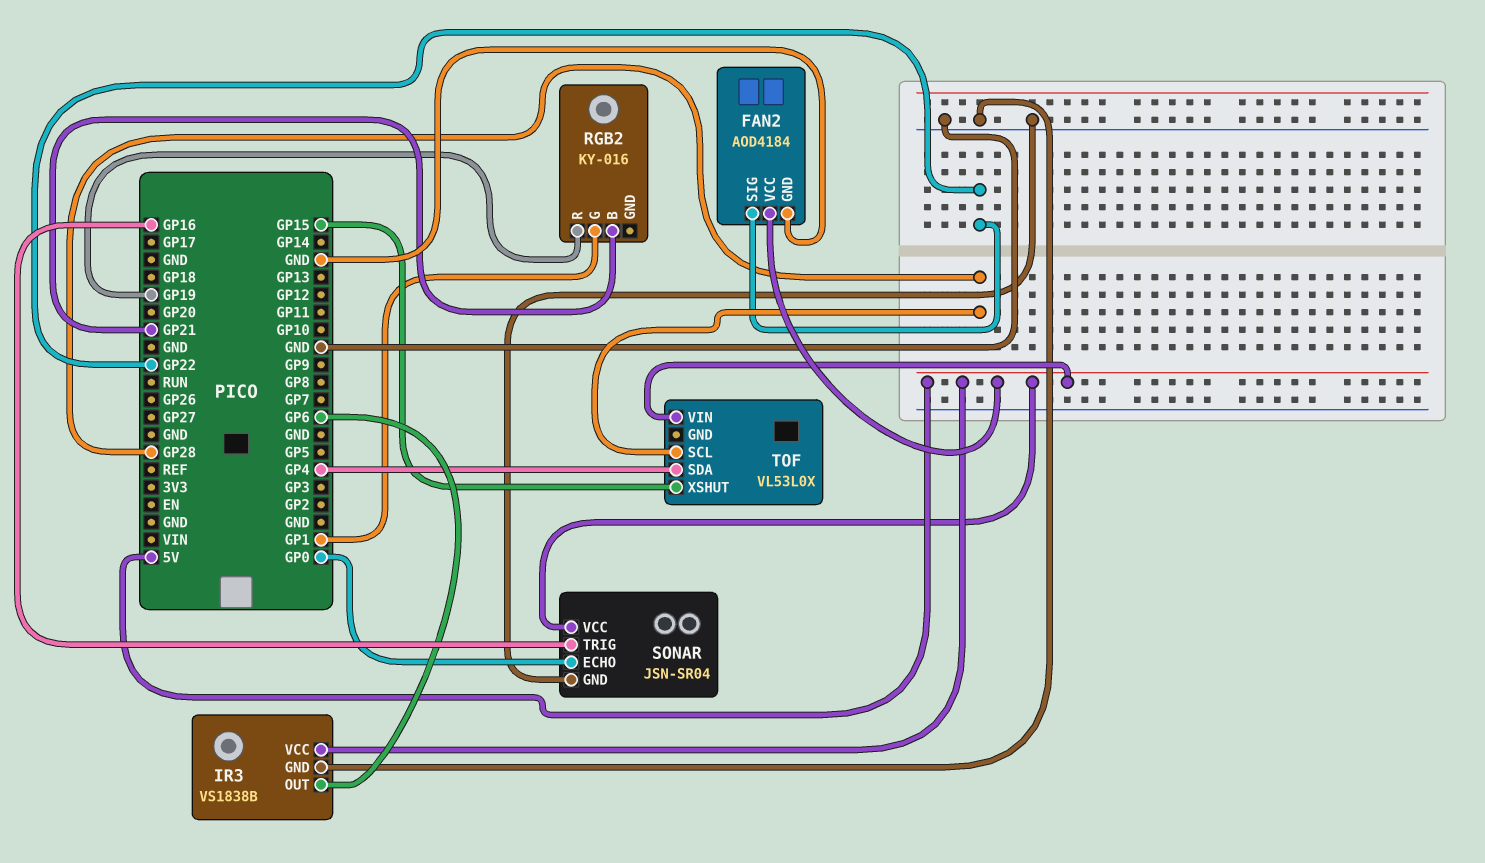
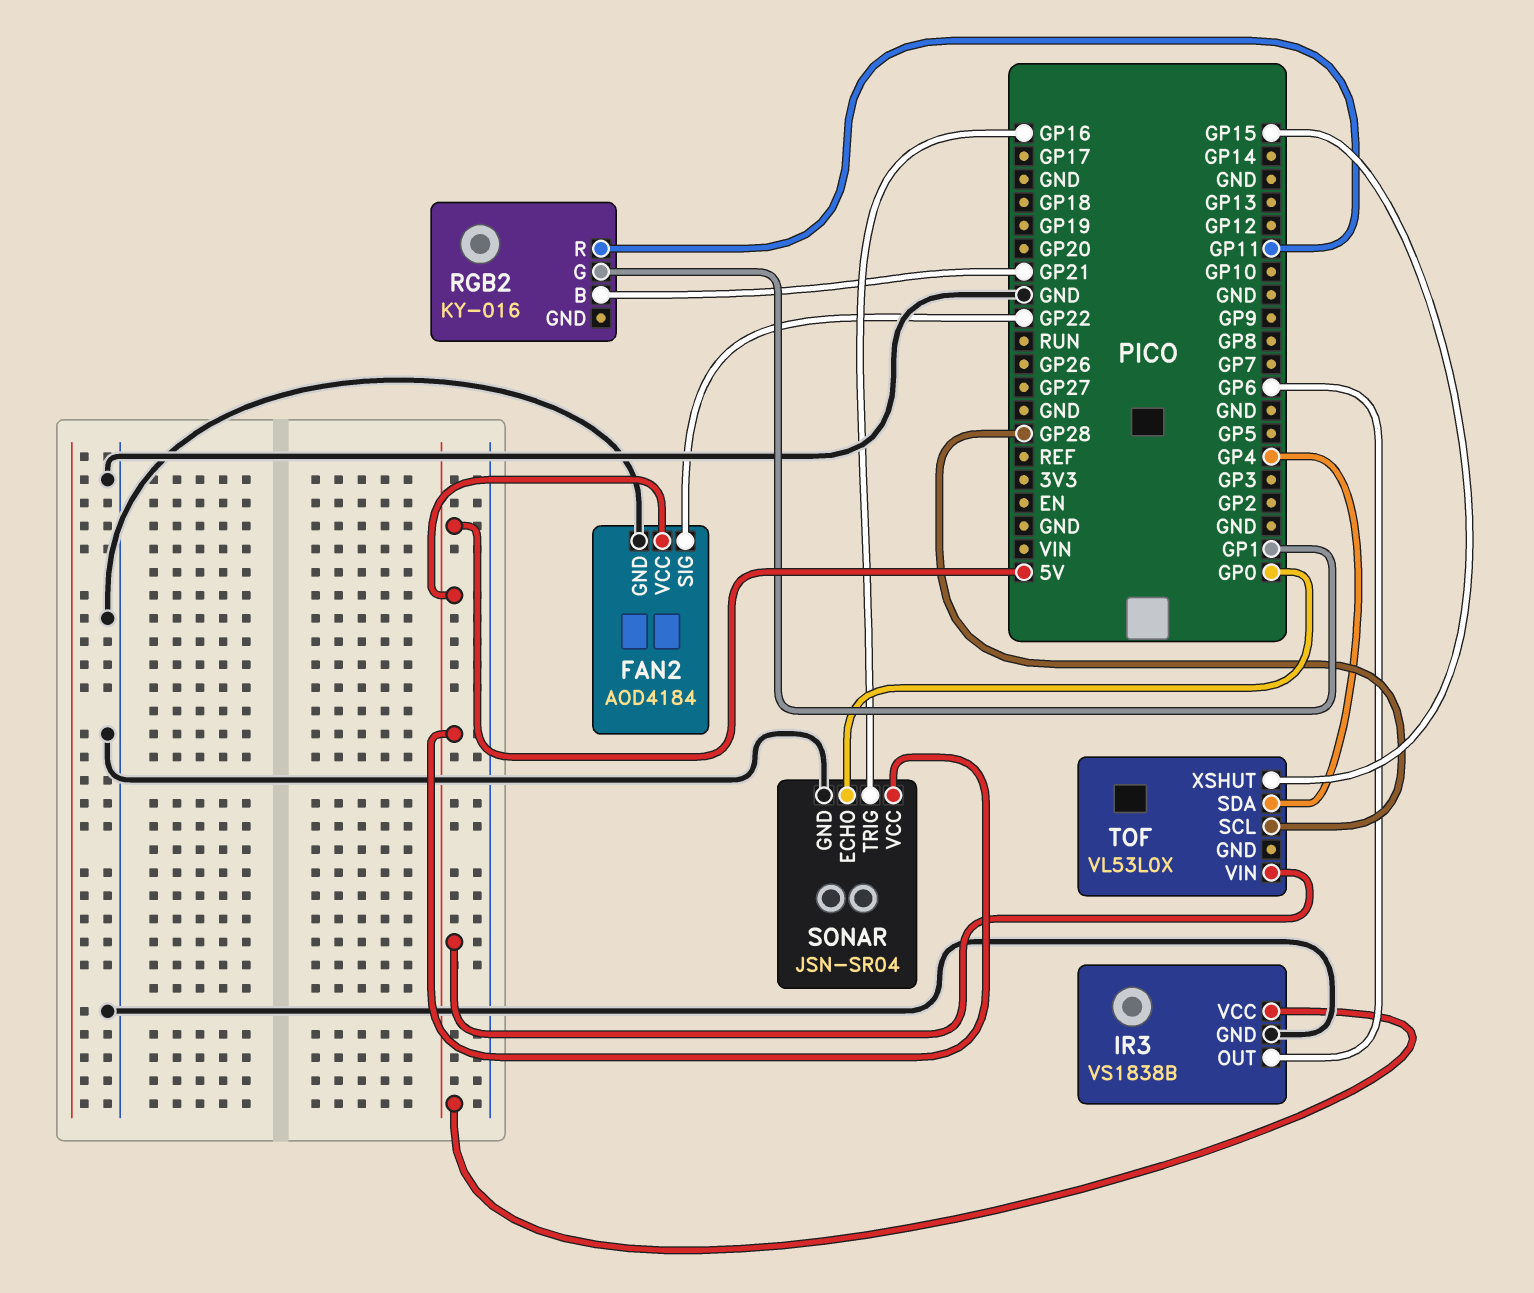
RGB2 pin R: GP19 -> GP11

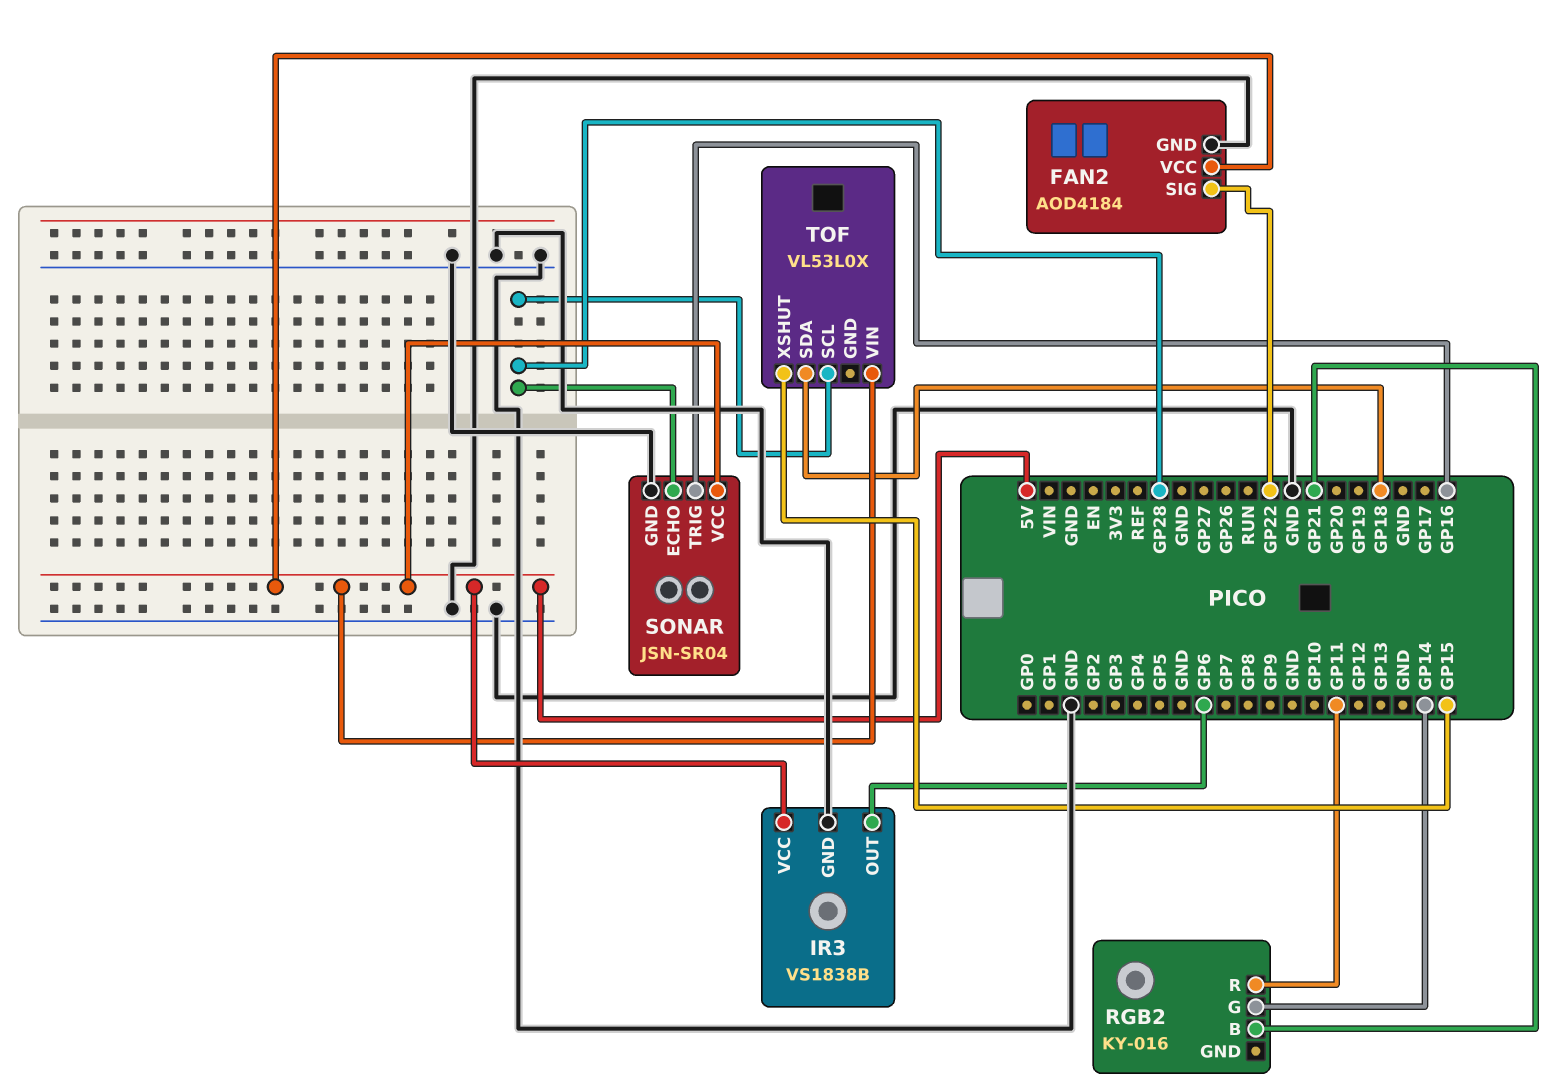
RGB2 pin G: GP1 -> GP14
SONAR pin ECHO: GP0 -> GP28
TOF pin SDA: GP4 -> GP18

